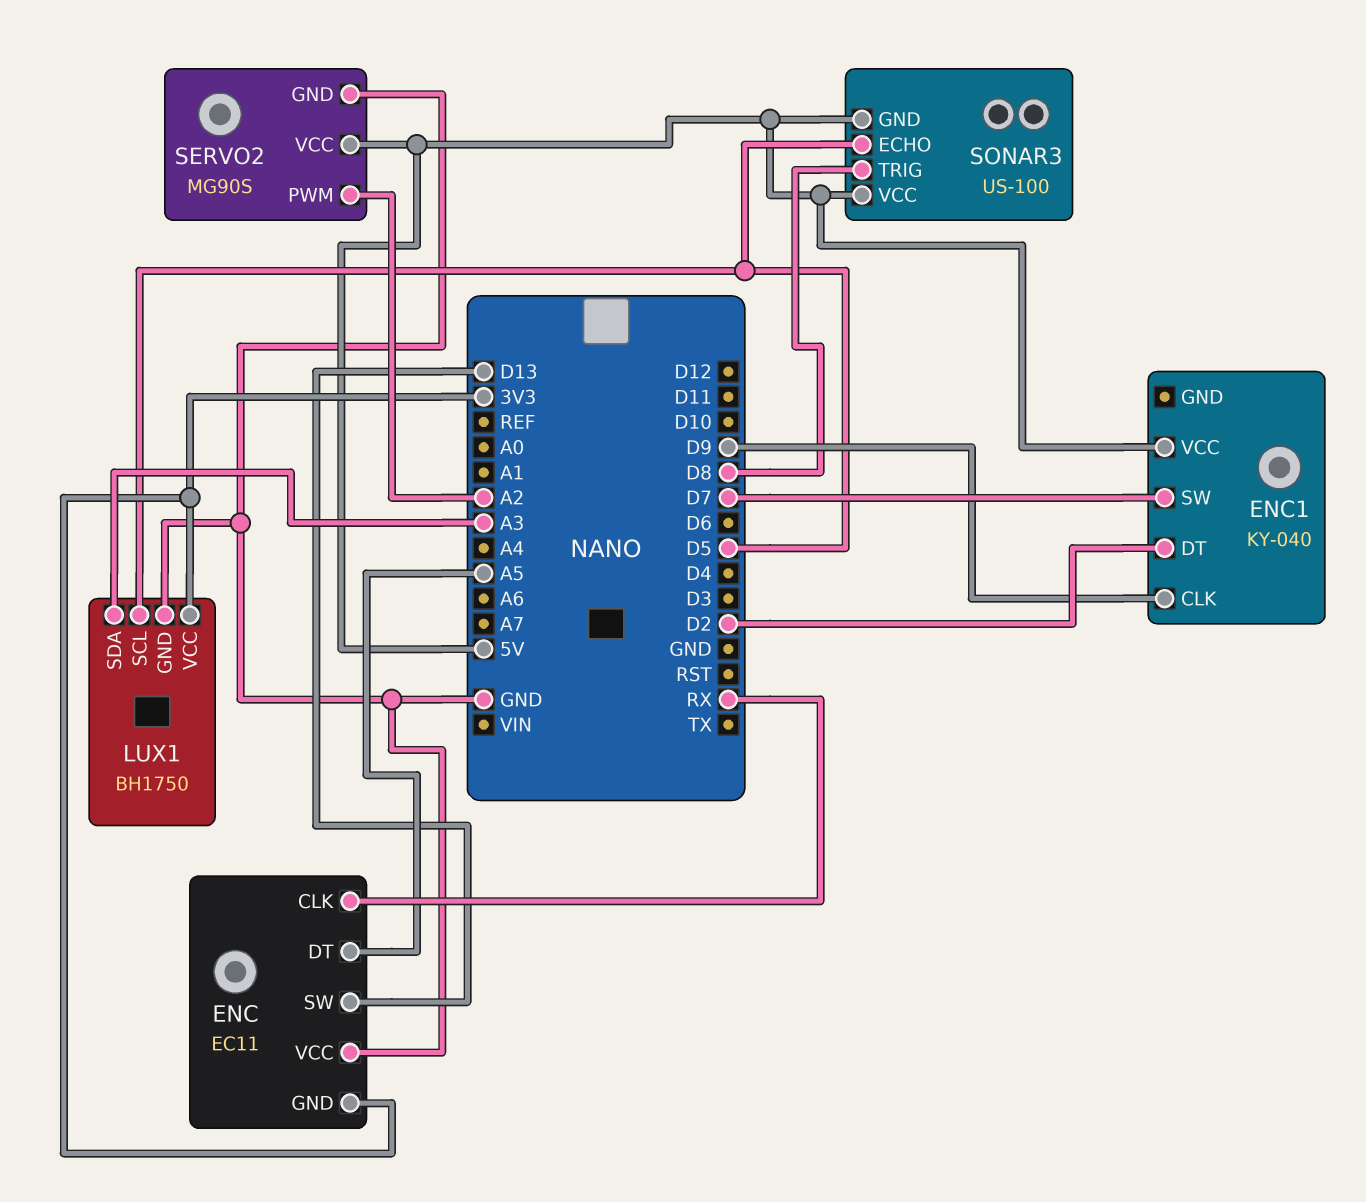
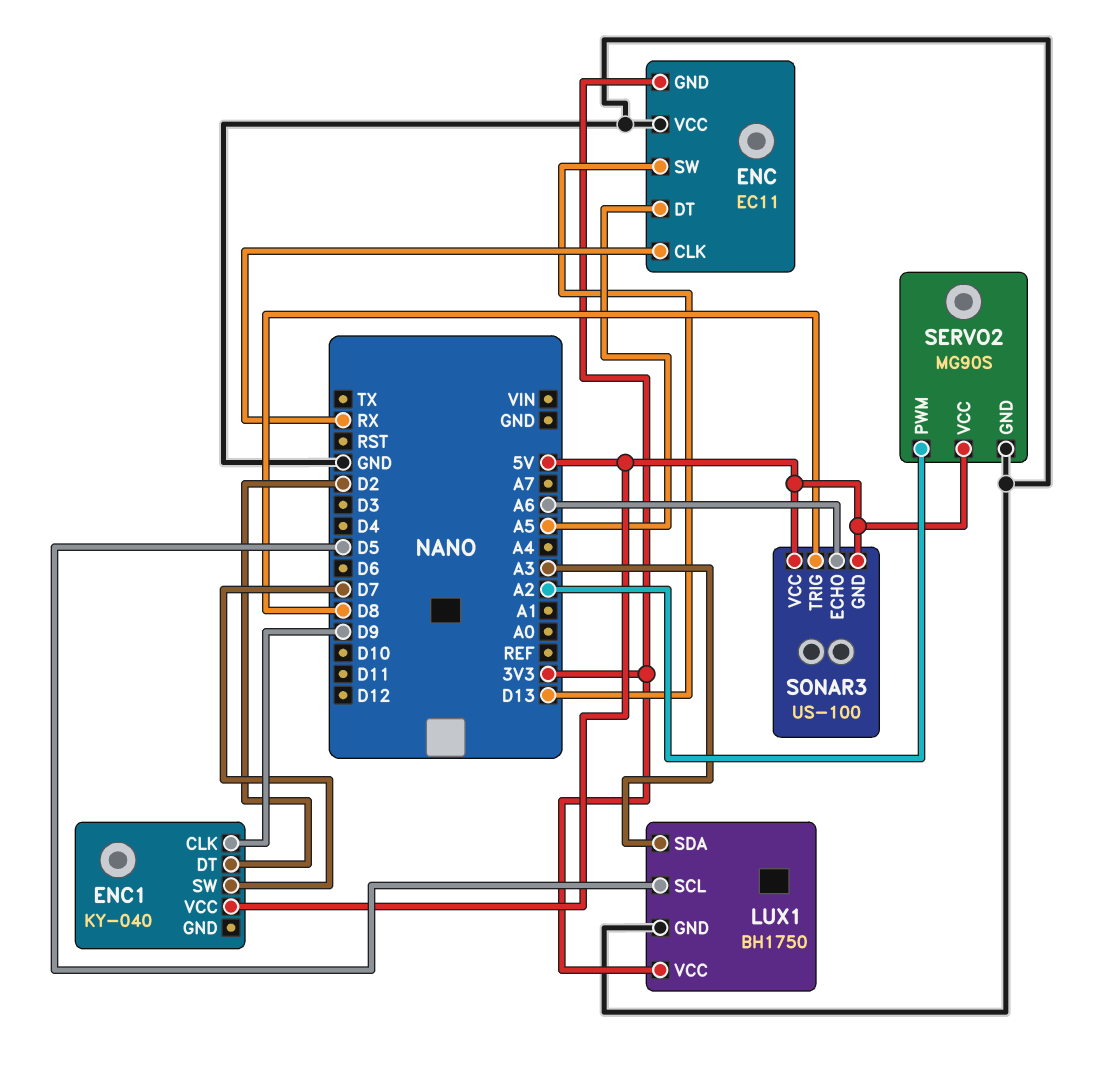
SONAR3 pin ECHO: D5 -> A6

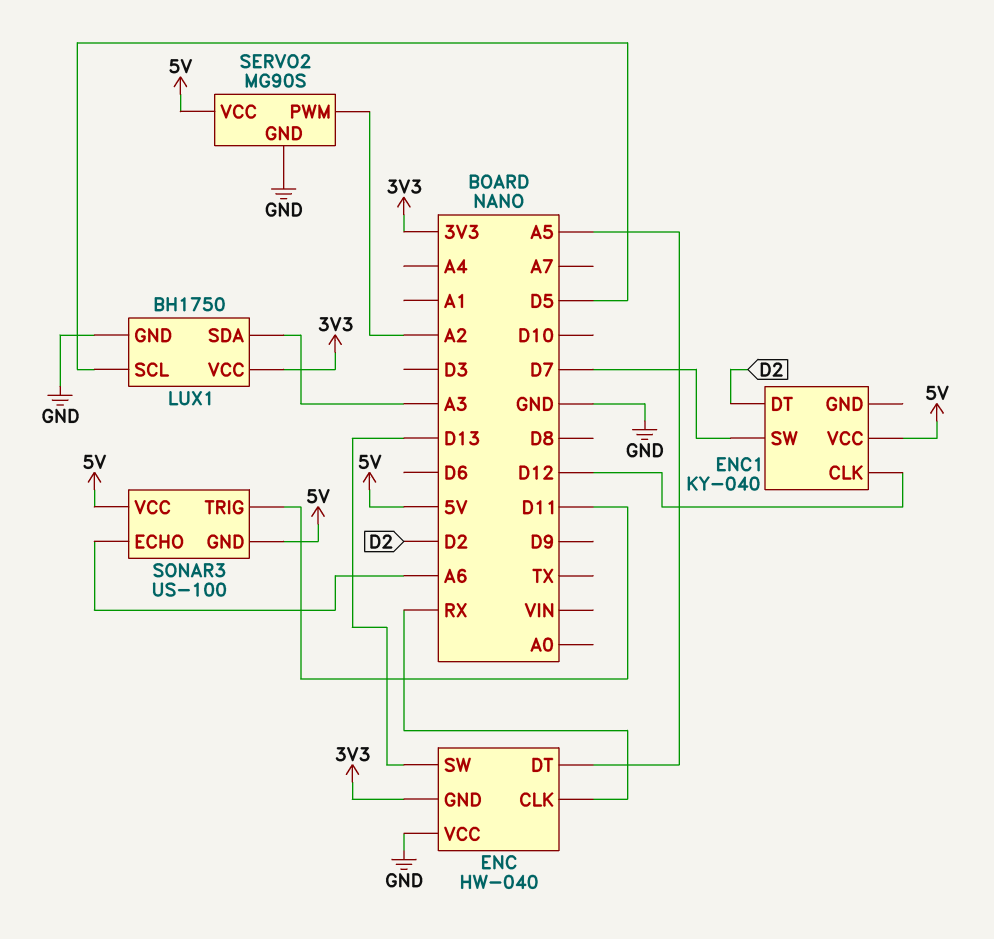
ENC: EC11 -> HW-040
ENC1 pin CLK: D9 -> D12
SONAR3 pin TRIG: D8 -> D11

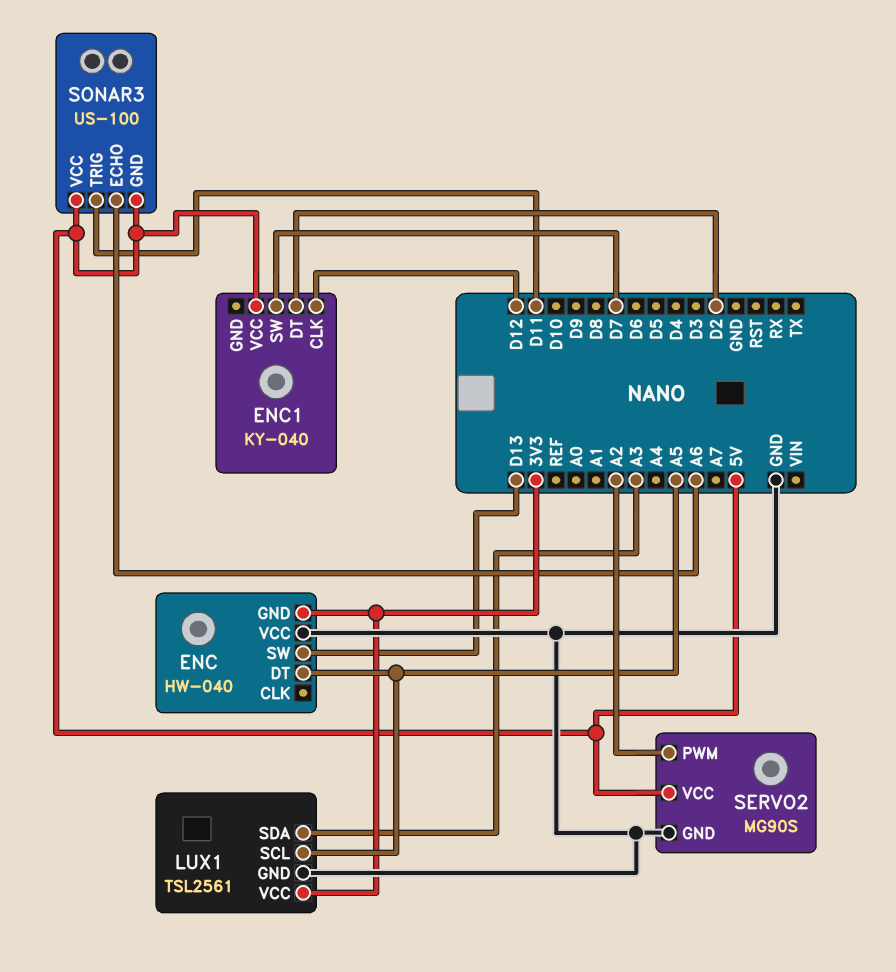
ENC pin CLK: RX -> none
LUX1: BH1750 -> TSL2561
LUX1 pin SCL: D5 -> A5

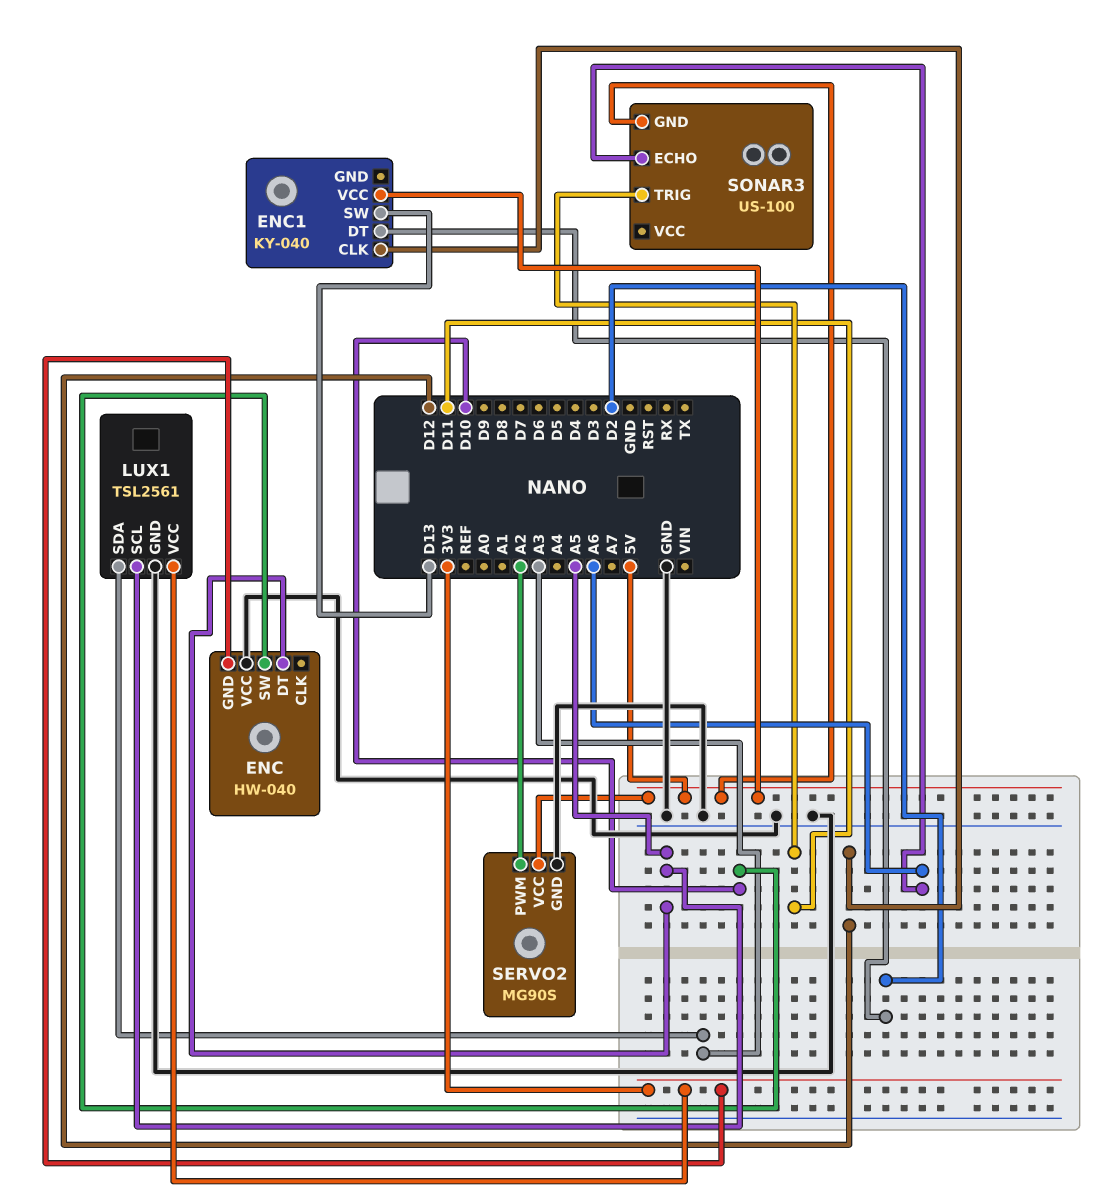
ENC pin SW: D13 -> D10
ENC1 pin SW: D7 -> D13
SONAR3 pin VCC: 5V -> none

